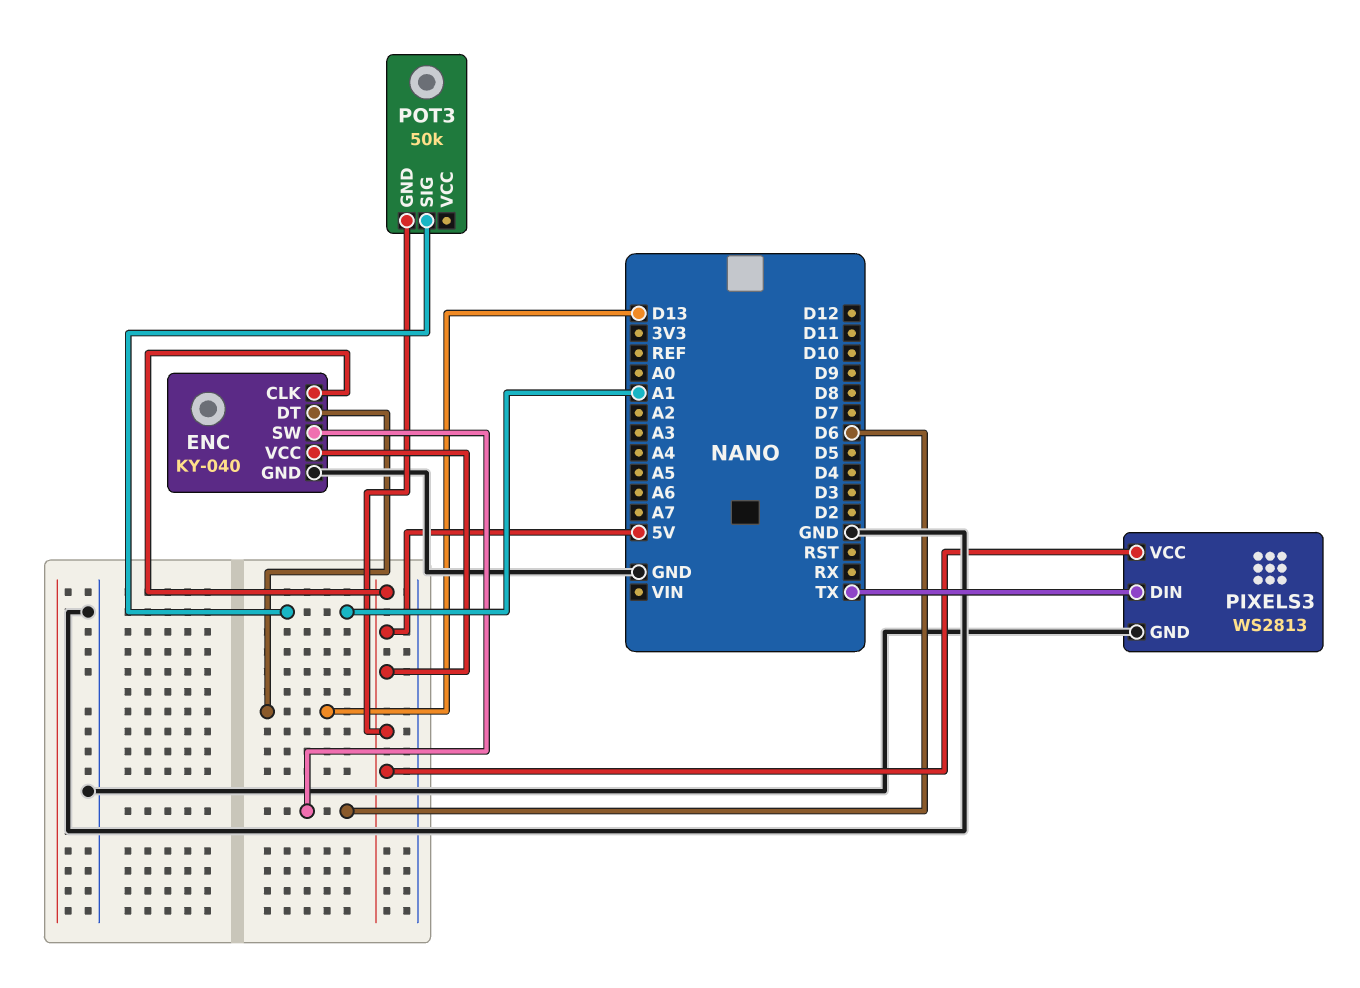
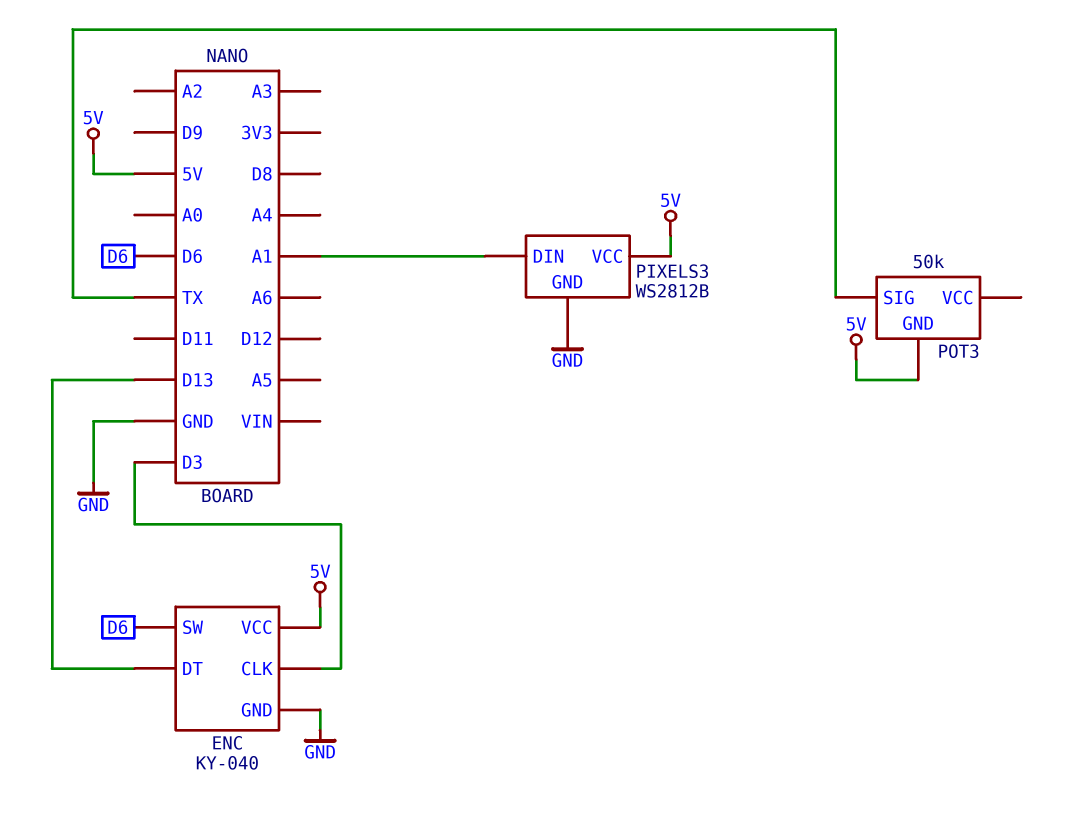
ENC pin CLK: 5V -> D3
PIXELS3: WS2813 -> WS2812B
PIXELS3 pin DIN: TX -> A1
POT3 pin SIG: A1 -> TX

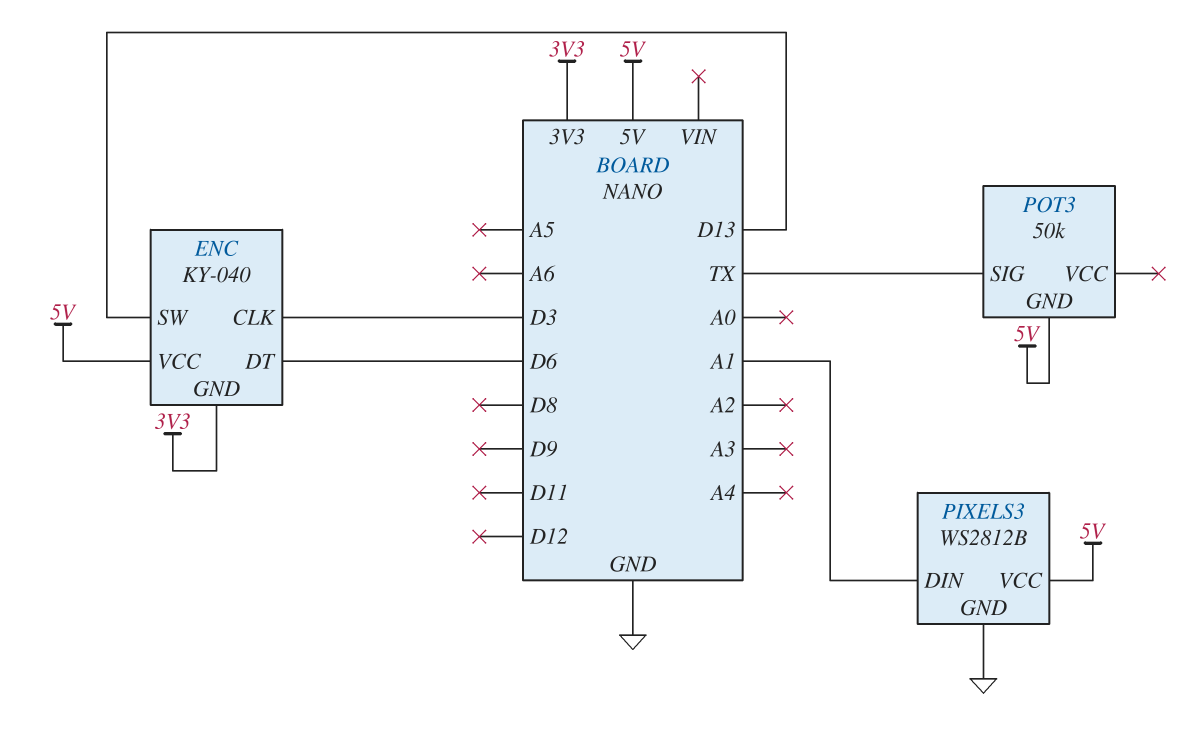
ENC pin DT: D13 -> D6
ENC pin GND: GND -> 3V3
ENC pin SW: D6 -> D13

